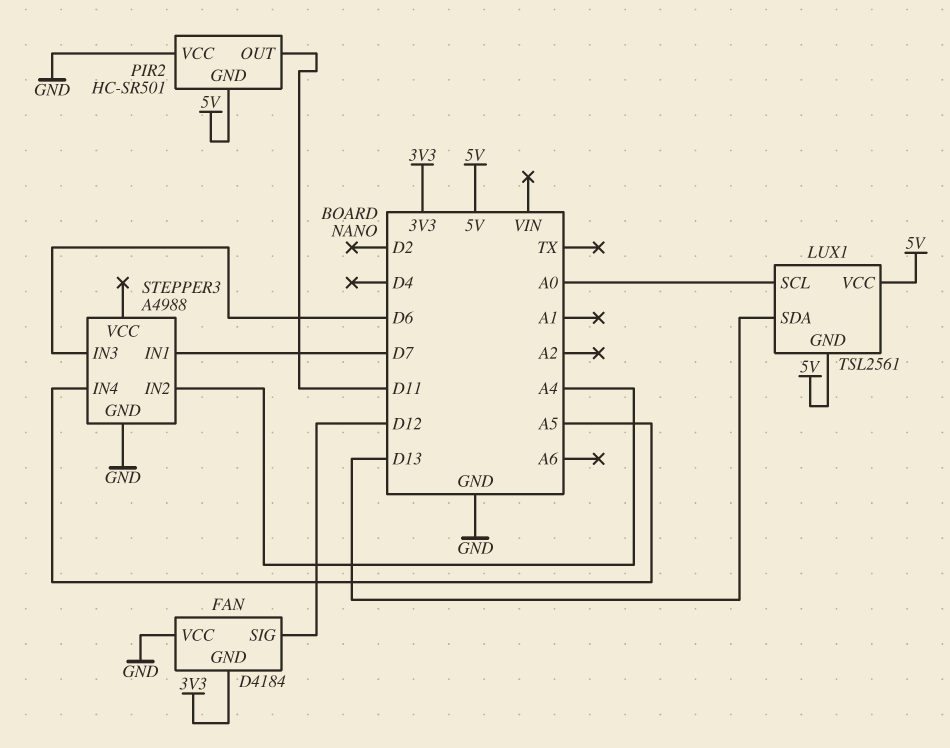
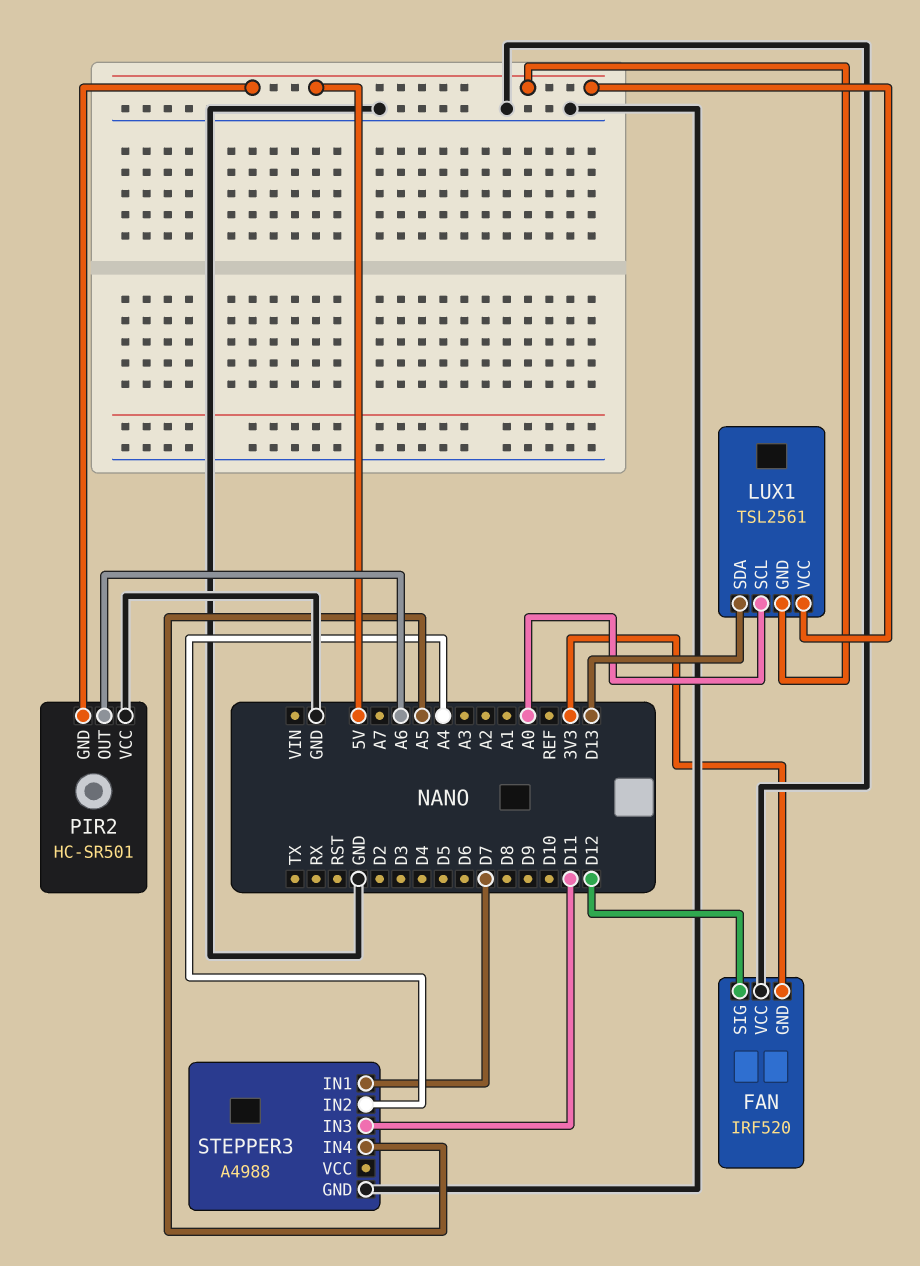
FAN: D4184 -> IRF520
PIR2 pin OUT: D11 -> A6
STEPPER3 pin IN3: D6 -> D11

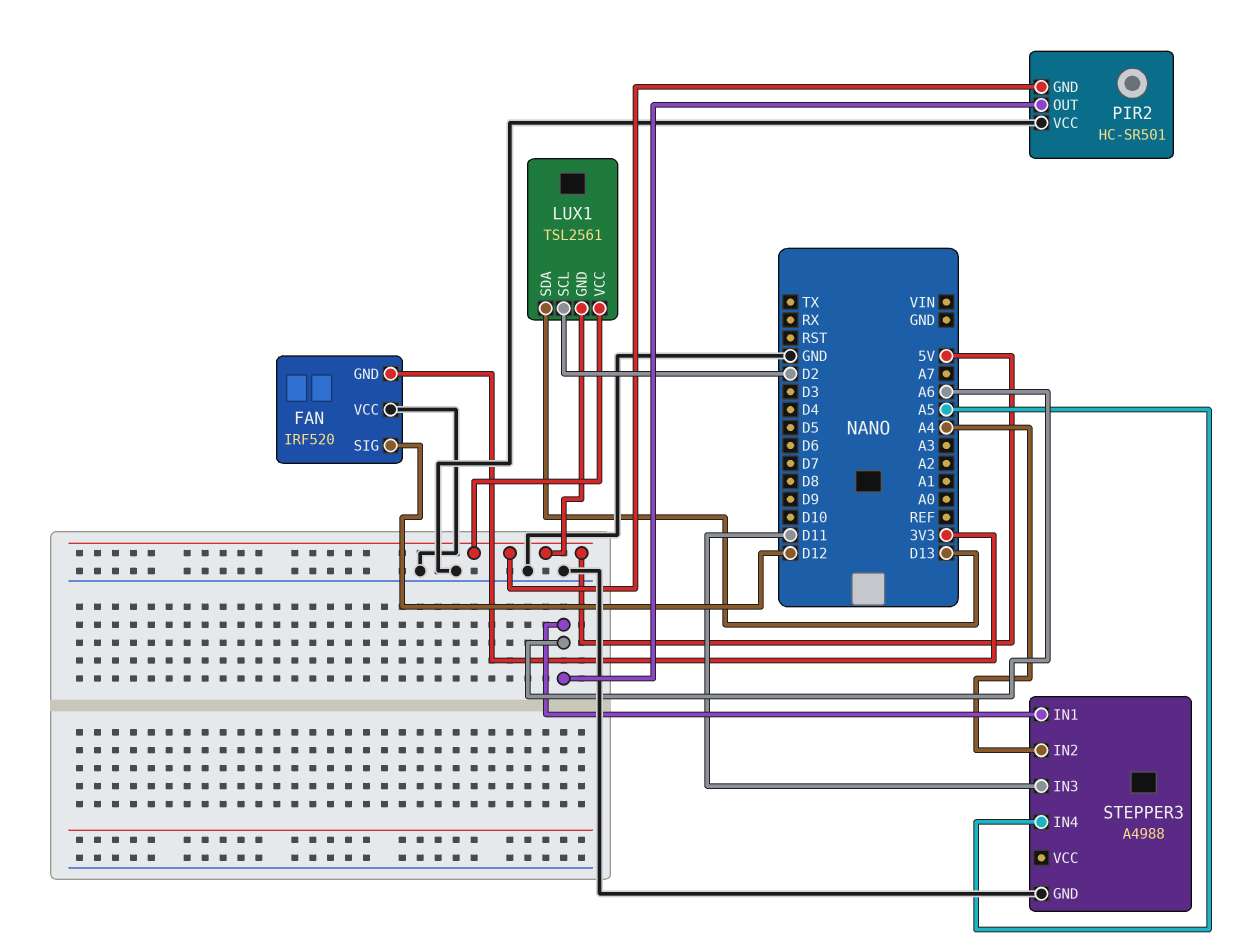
LUX1 pin SCL: A0 -> D2
STEPPER3 pin IN1: D7 -> A6

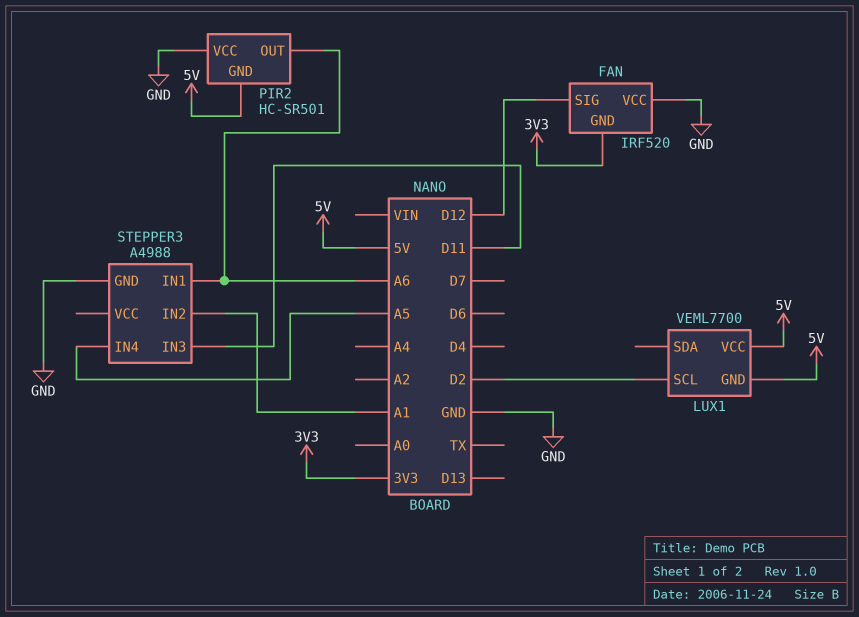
LUX1: TSL2561 -> VEML7700
LUX1 pin SDA: D13 -> none
STEPPER3 pin IN2: A4 -> A1

